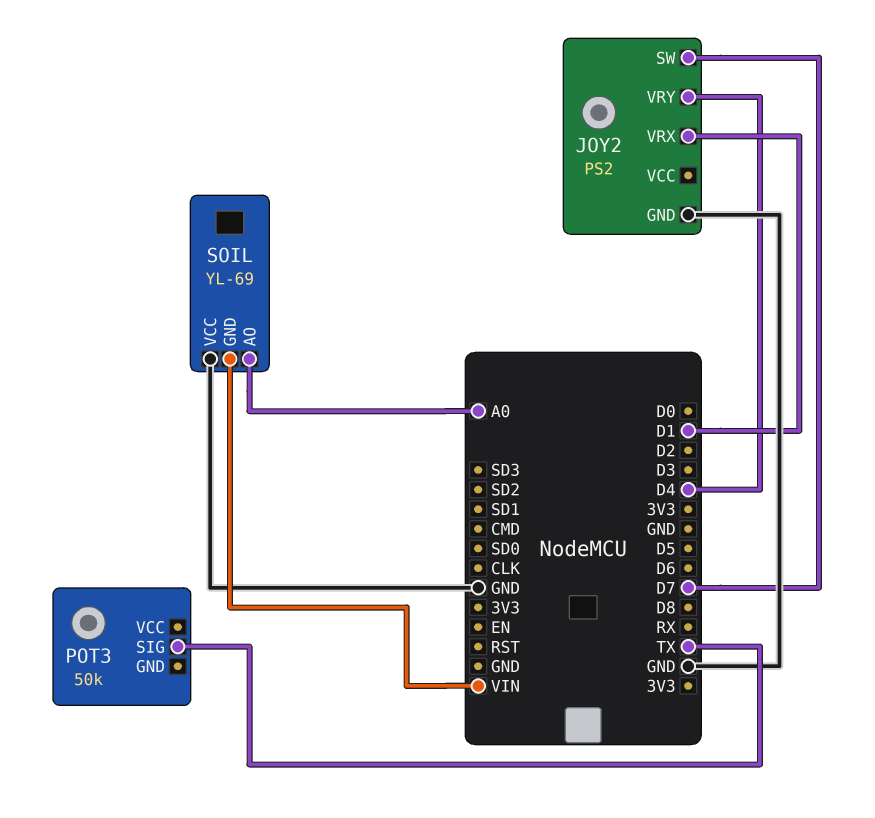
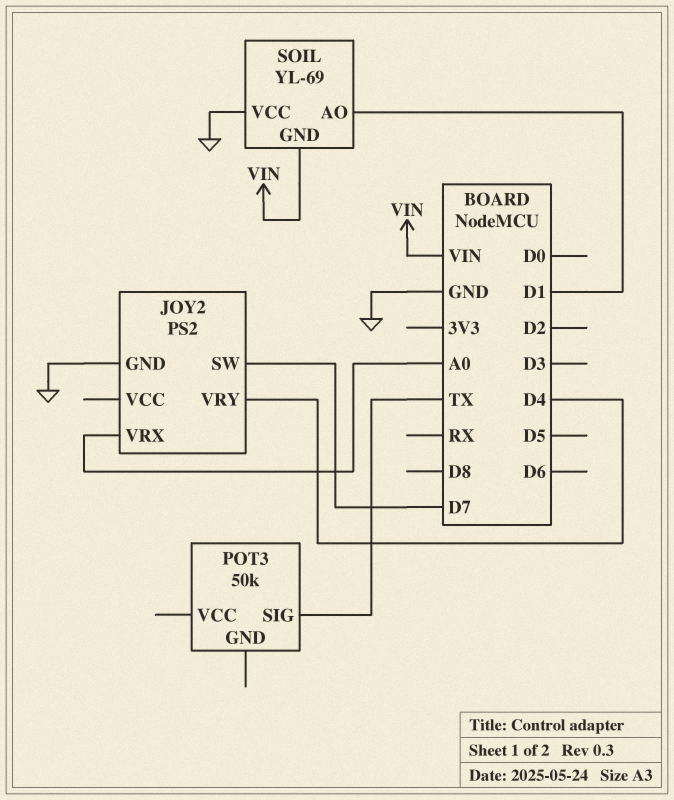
JOY2 pin VRX: D1 -> A0
SOIL pin AO: A0 -> D1

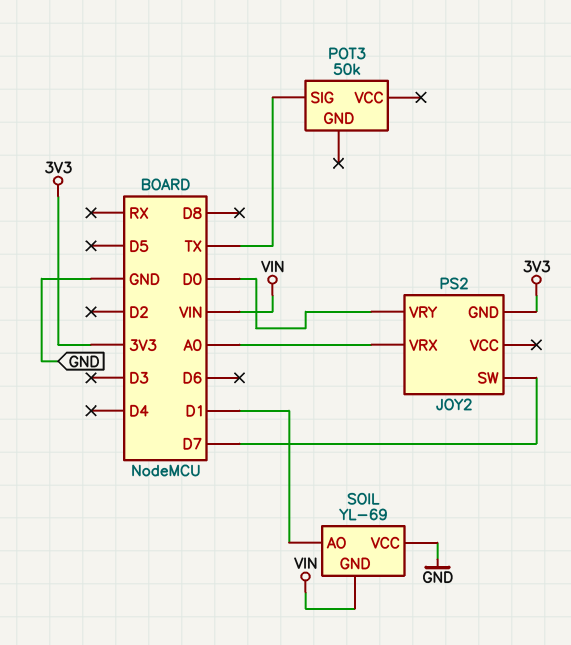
JOY2 pin GND: GND -> 3V3
JOY2 pin VRY: D4 -> D0

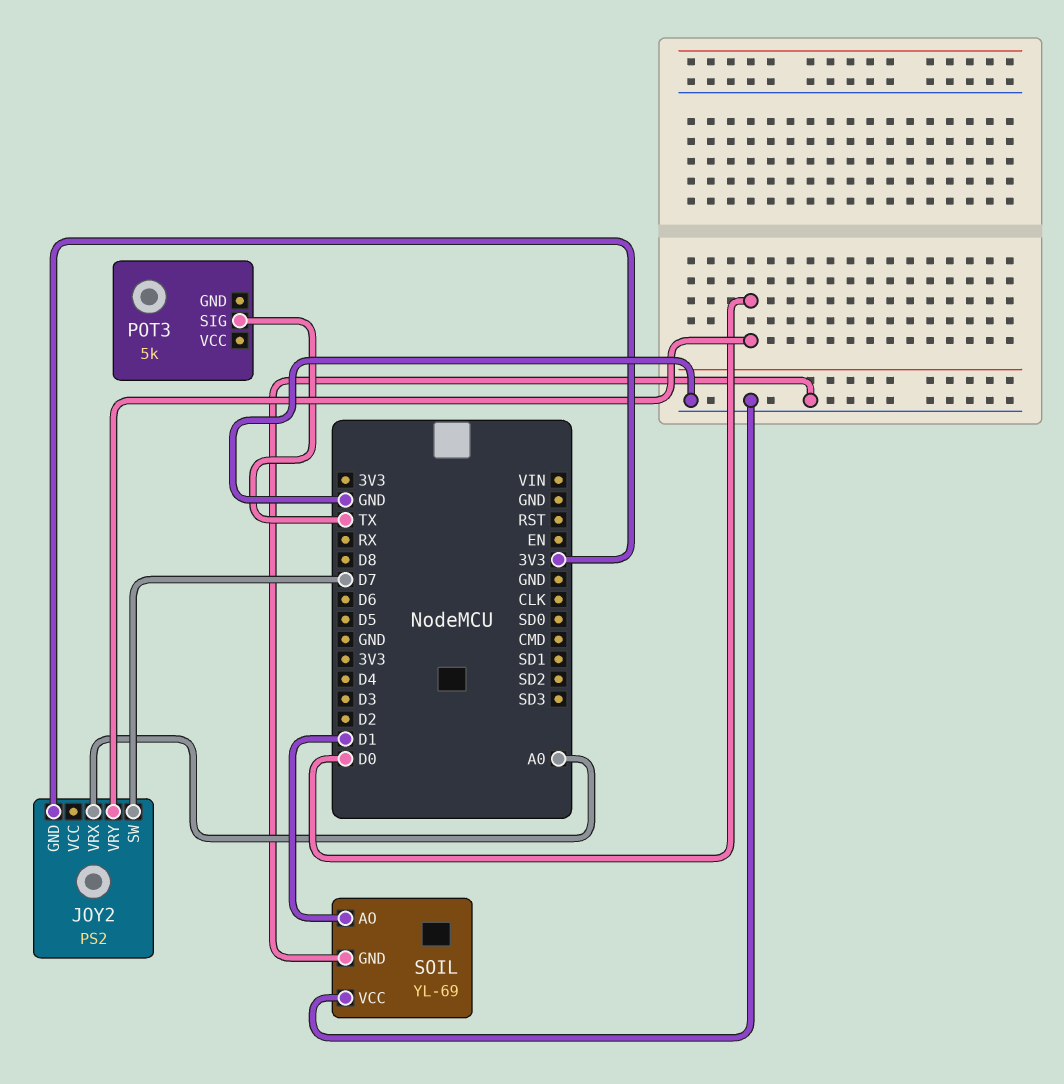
POT3: 50k -> 5k
SOIL pin GND: VIN -> GND

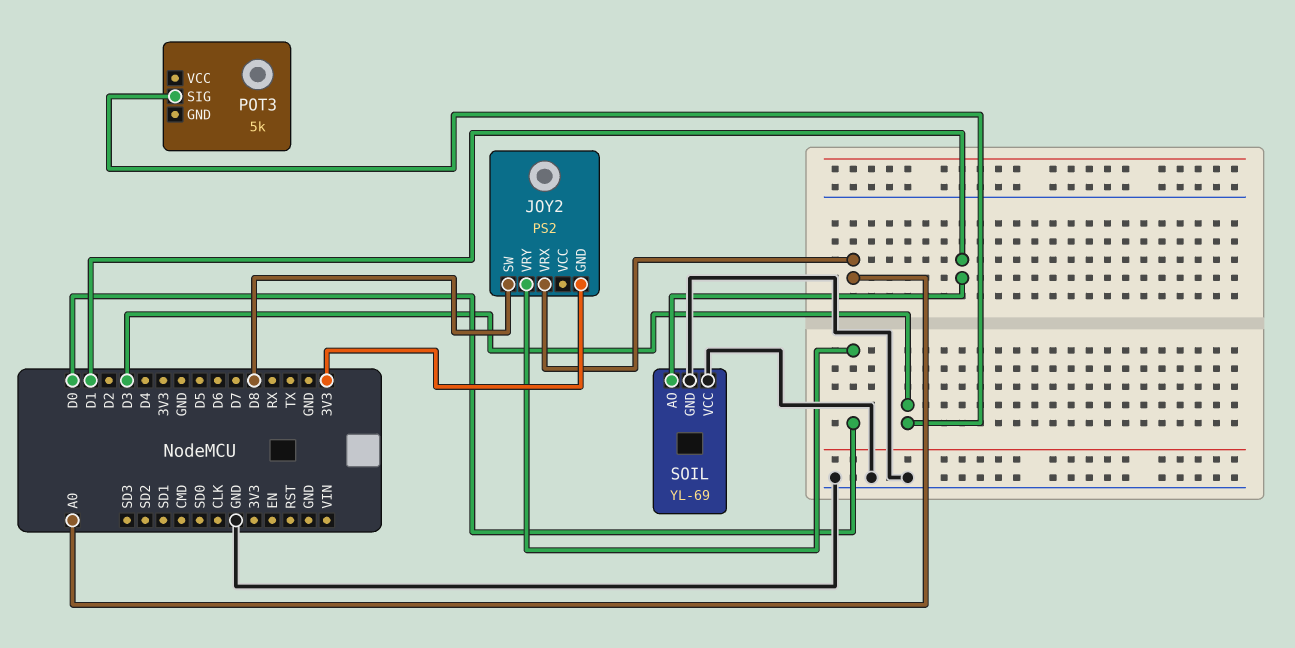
JOY2 pin SW: D7 -> D8
POT3 pin SIG: TX -> D3

